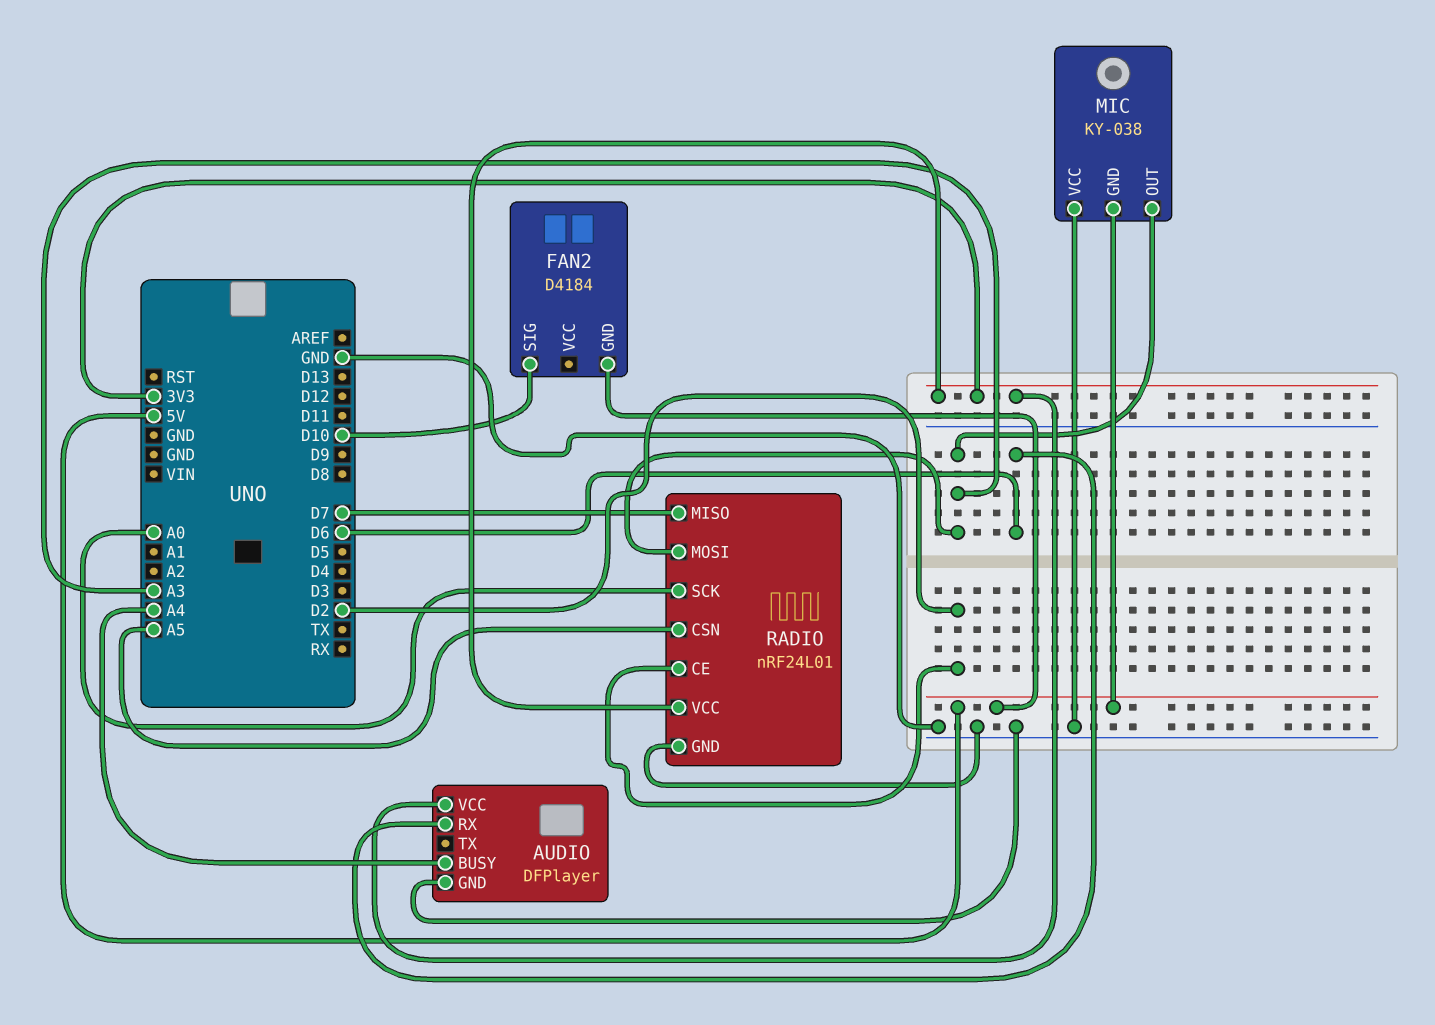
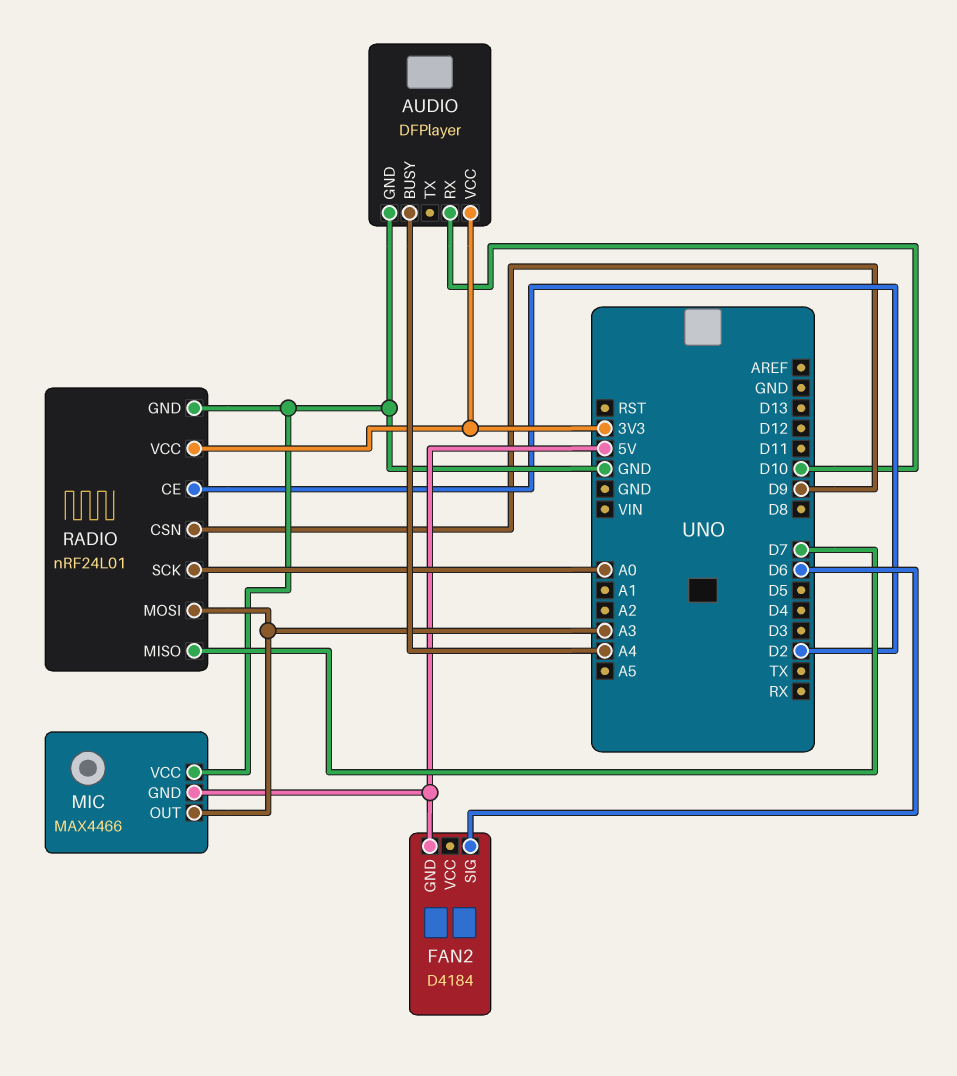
AUDIO pin RX: D6 -> D10
FAN2 pin SIG: D10 -> D6
MIC: KY-038 -> MAX4466
RADIO pin CSN: A5 -> D9

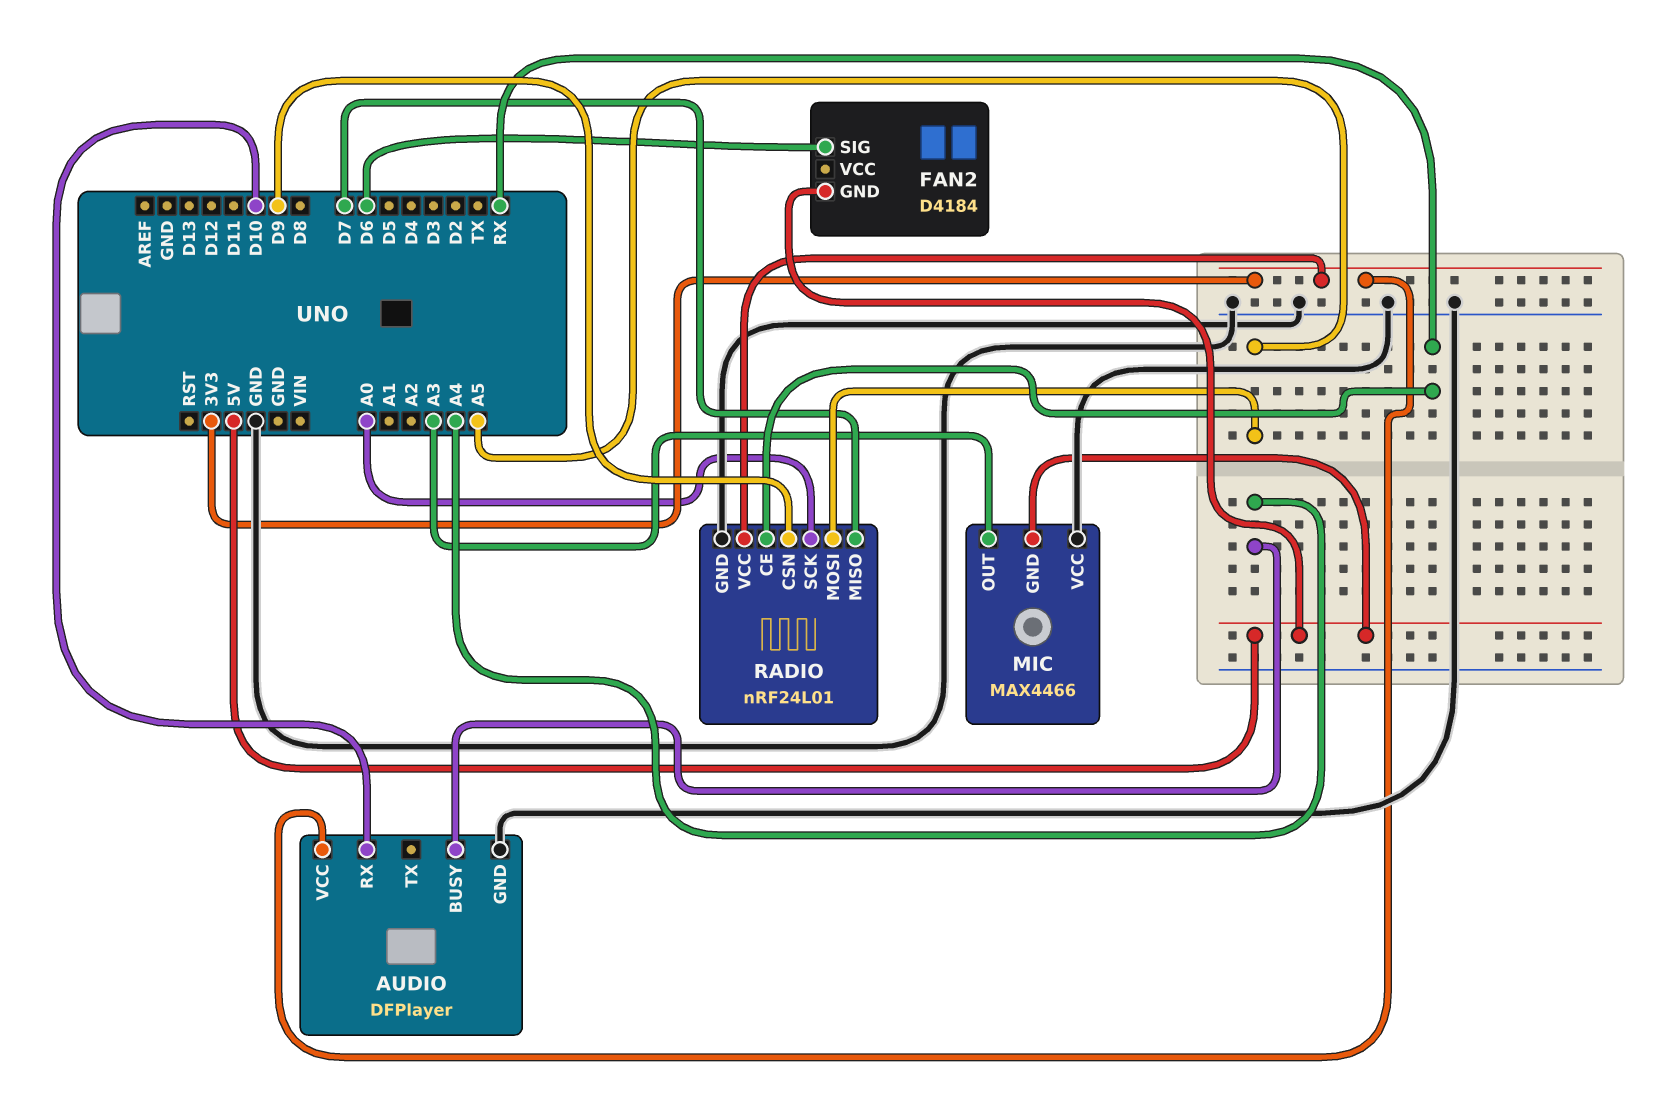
RADIO pin CE: D2 -> RX
RADIO pin MOSI: A3 -> A5

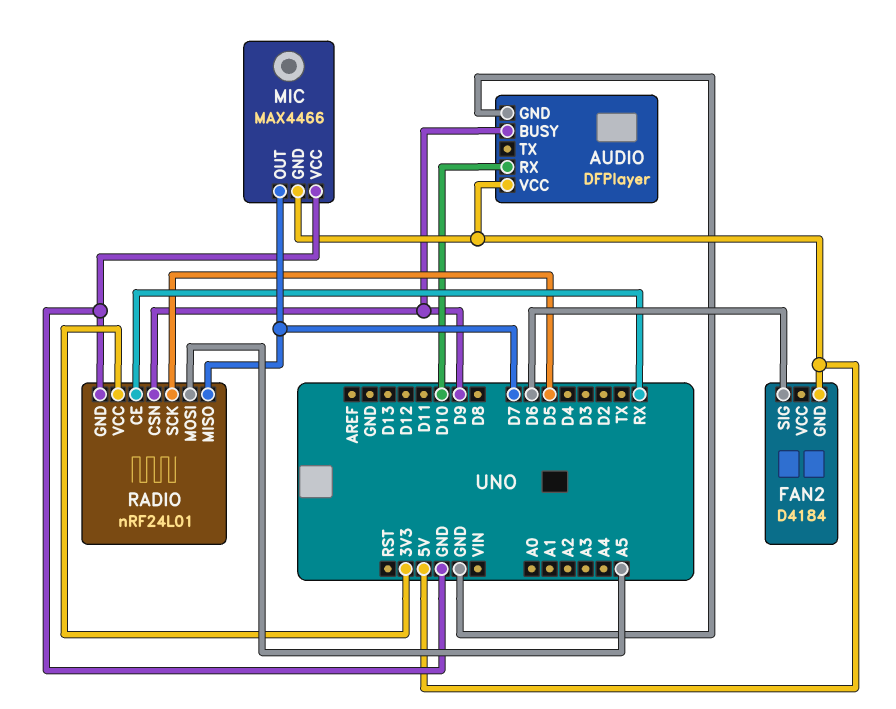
AUDIO pin BUSY: A4 -> D9
AUDIO pin VCC: 3V3 -> 5V
MIC pin OUT: A3 -> D7
RADIO pin SCK: A0 -> D5

